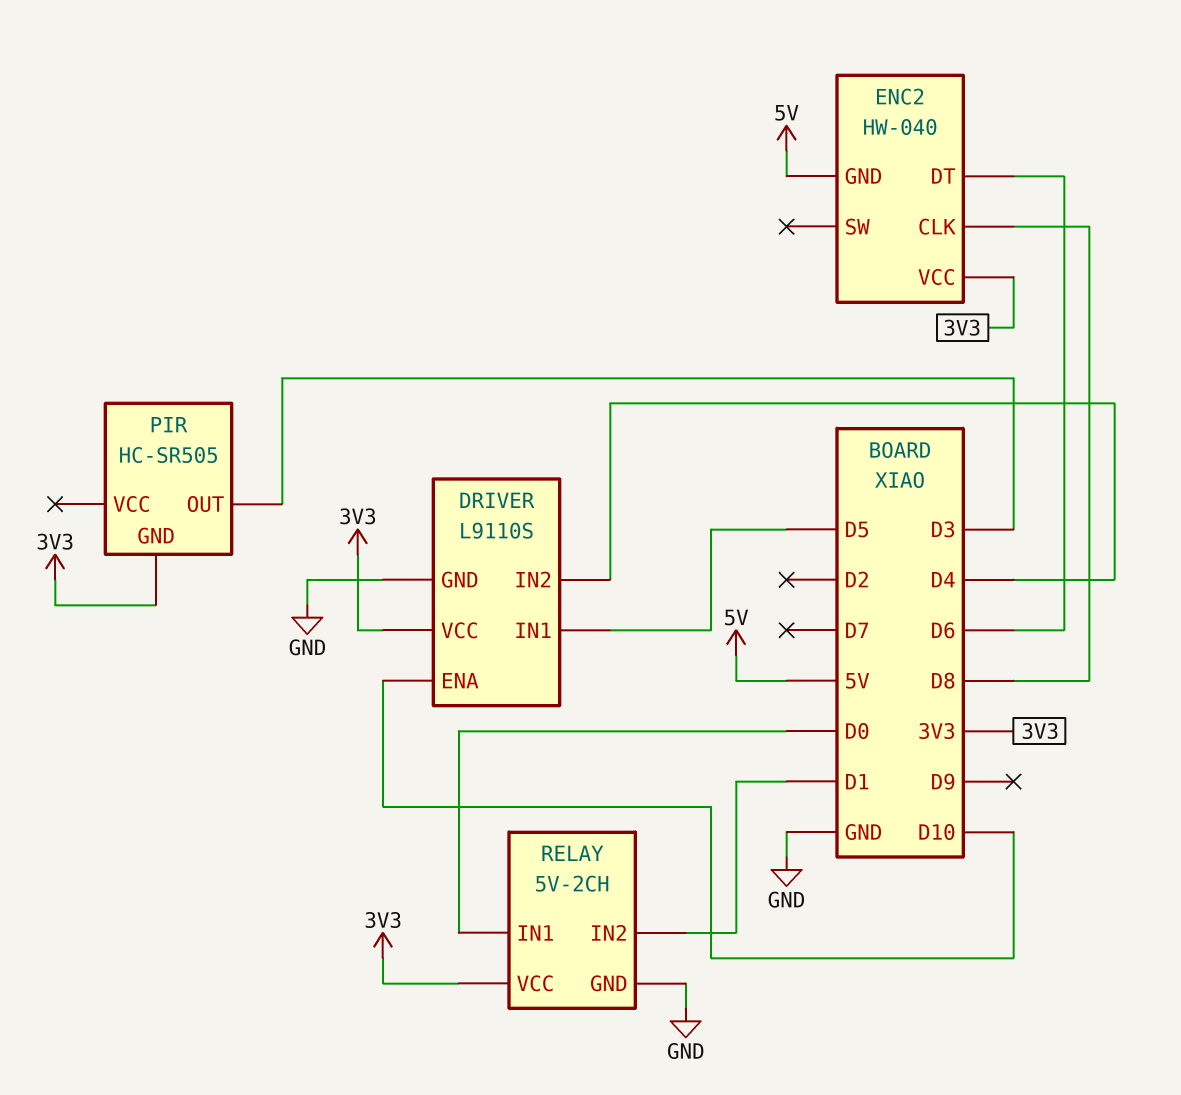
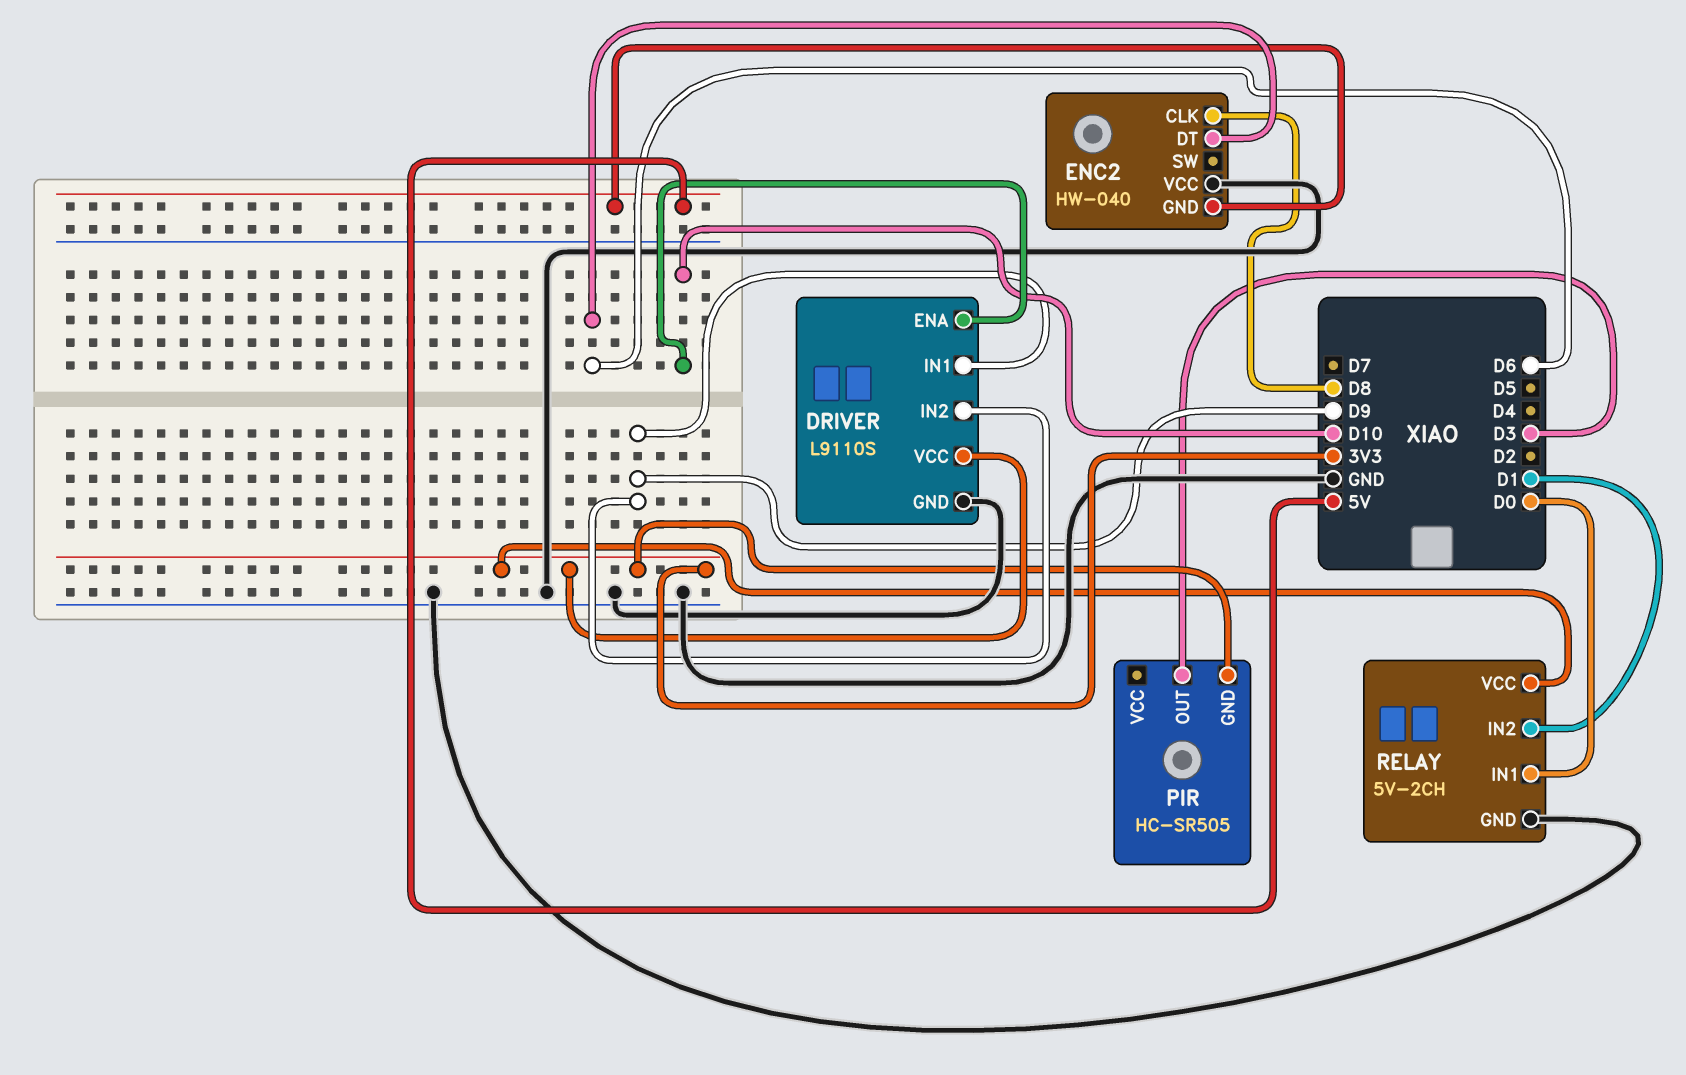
DRIVER pin IN1: D5 -> D9
DRIVER pin IN2: D4 -> D9
ENC2 pin VCC: 3V3 -> GND

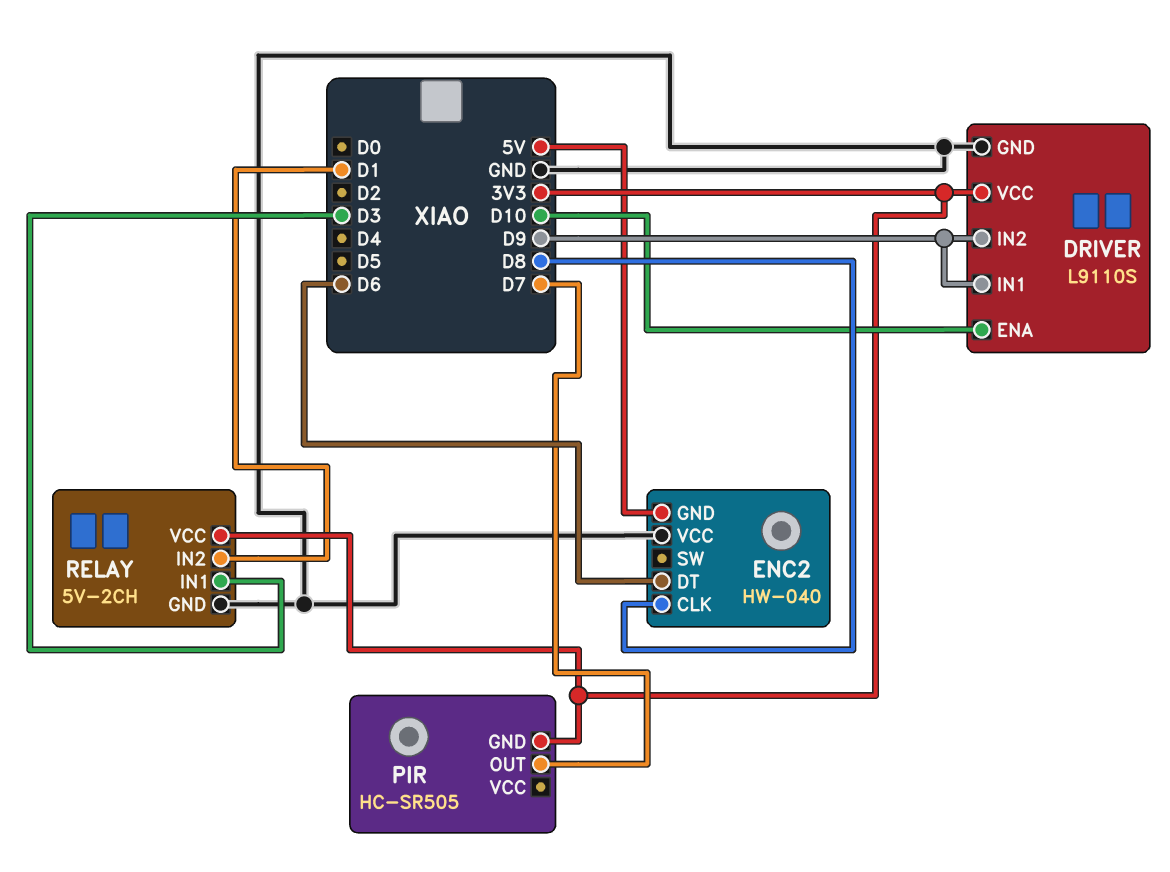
PIR pin OUT: D3 -> D7
RELAY pin IN1: D0 -> D3

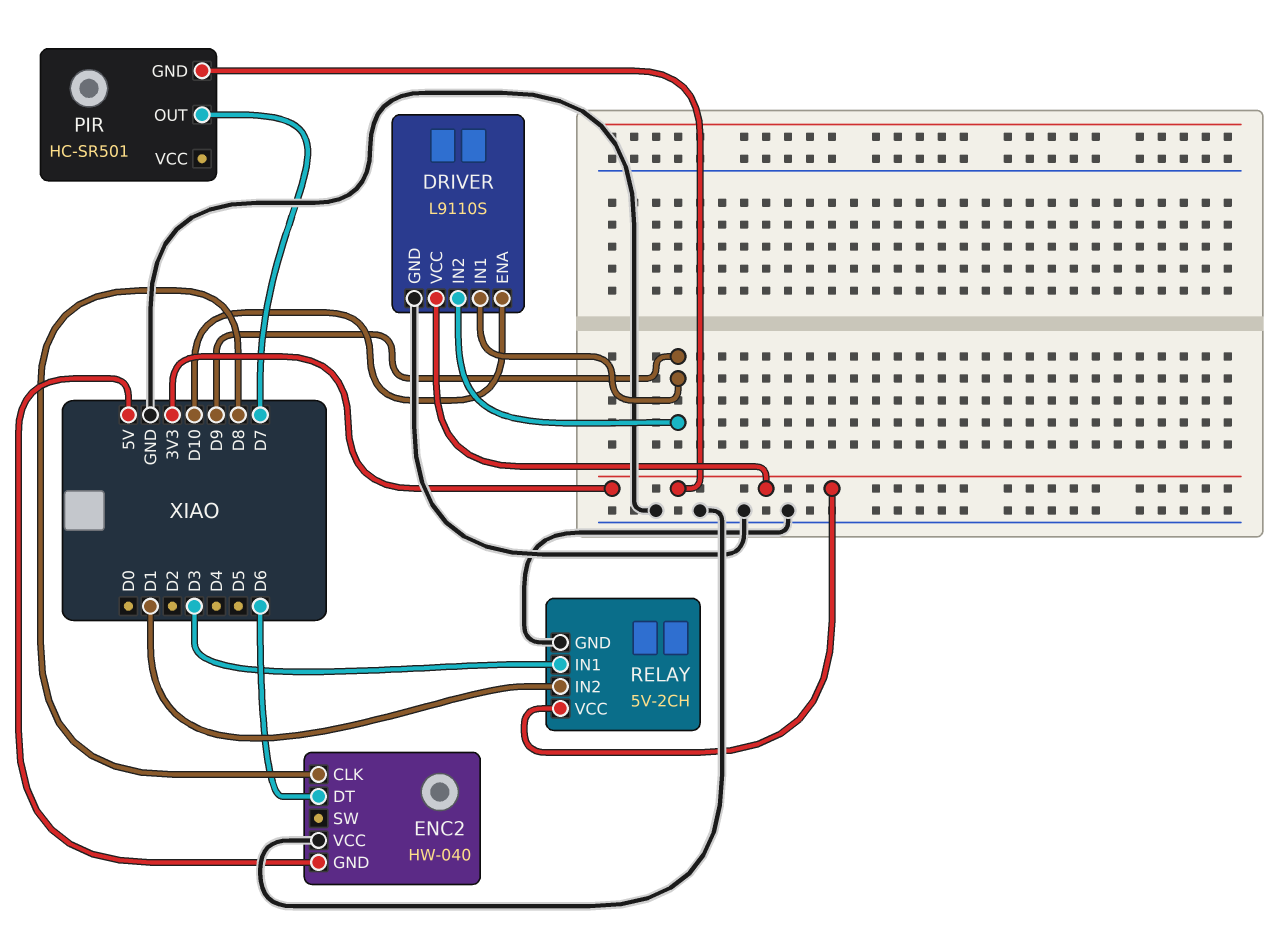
PIR: HC-SR505 -> HC-SR501

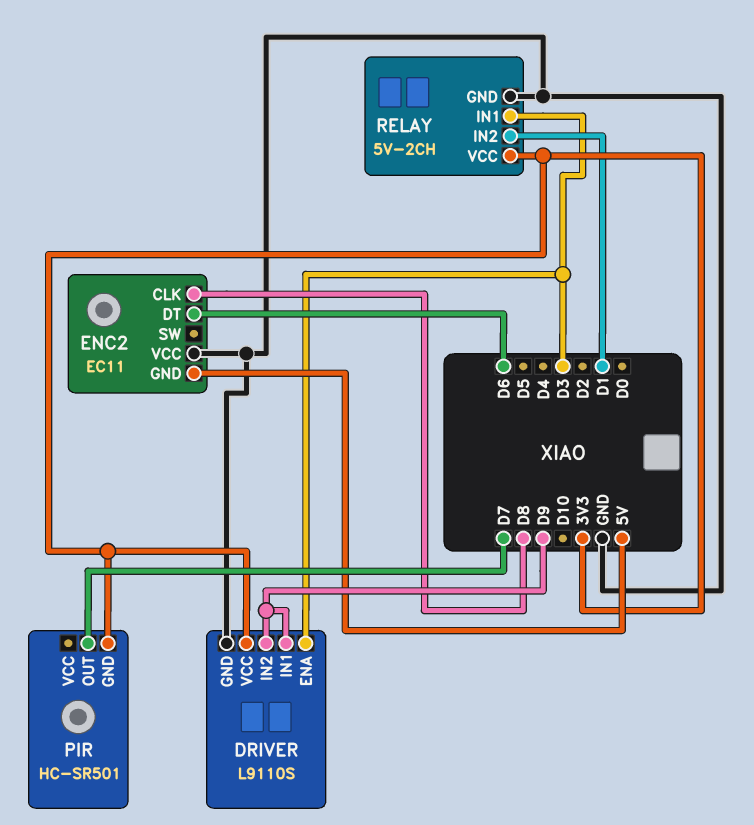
DRIVER pin ENA: D10 -> D3
ENC2: HW-040 -> EC11

